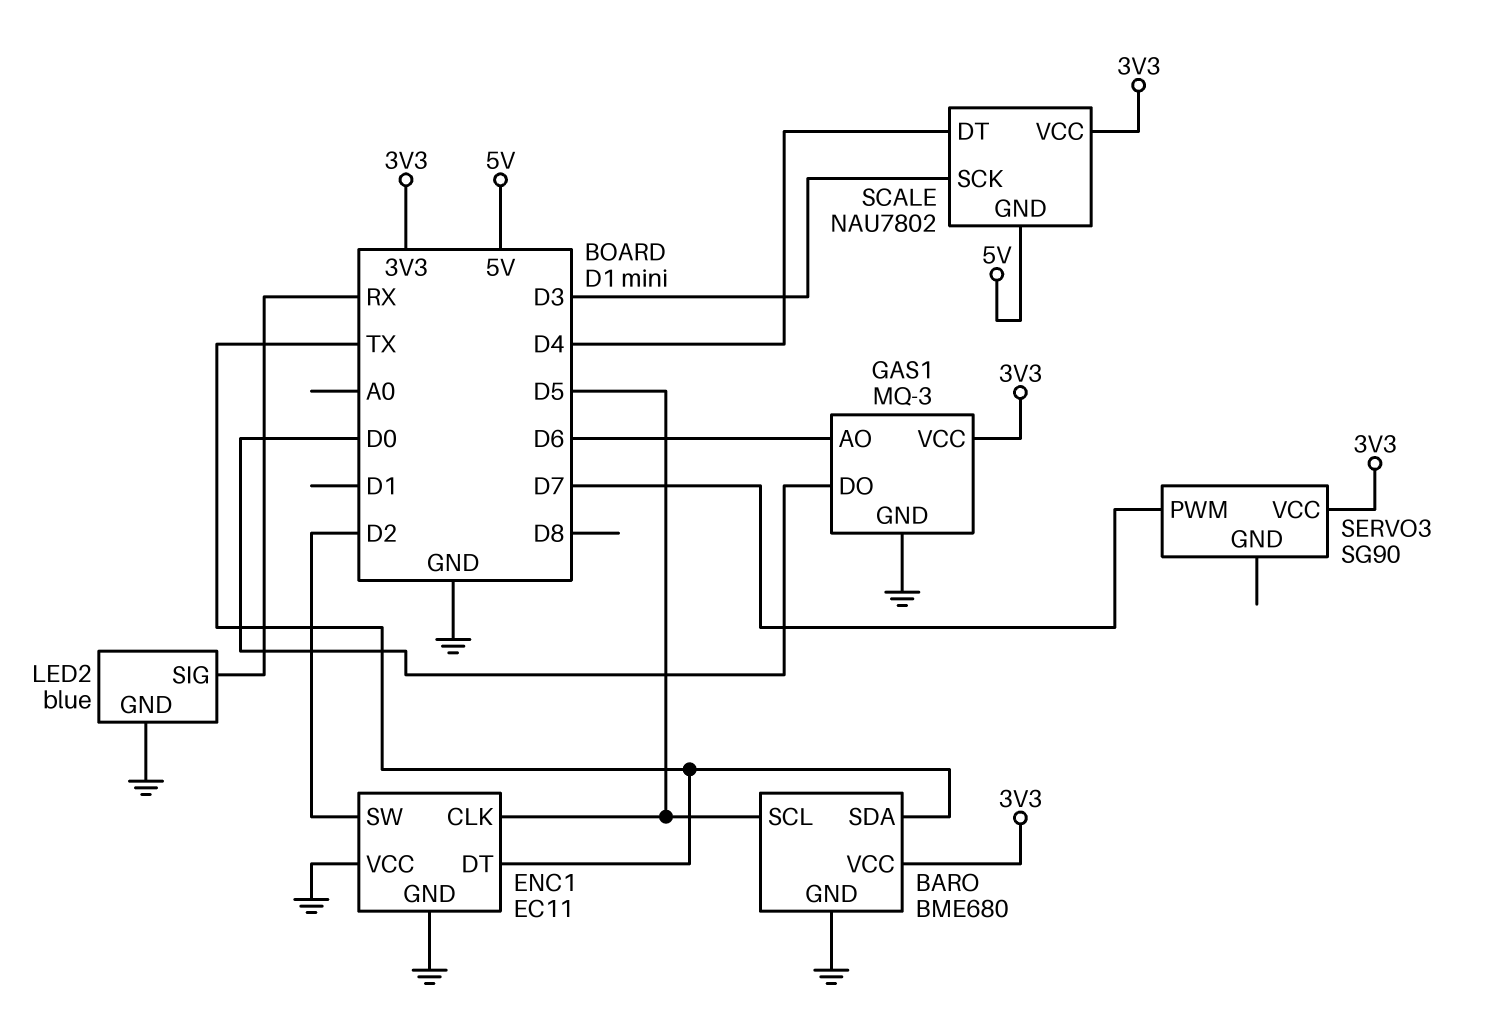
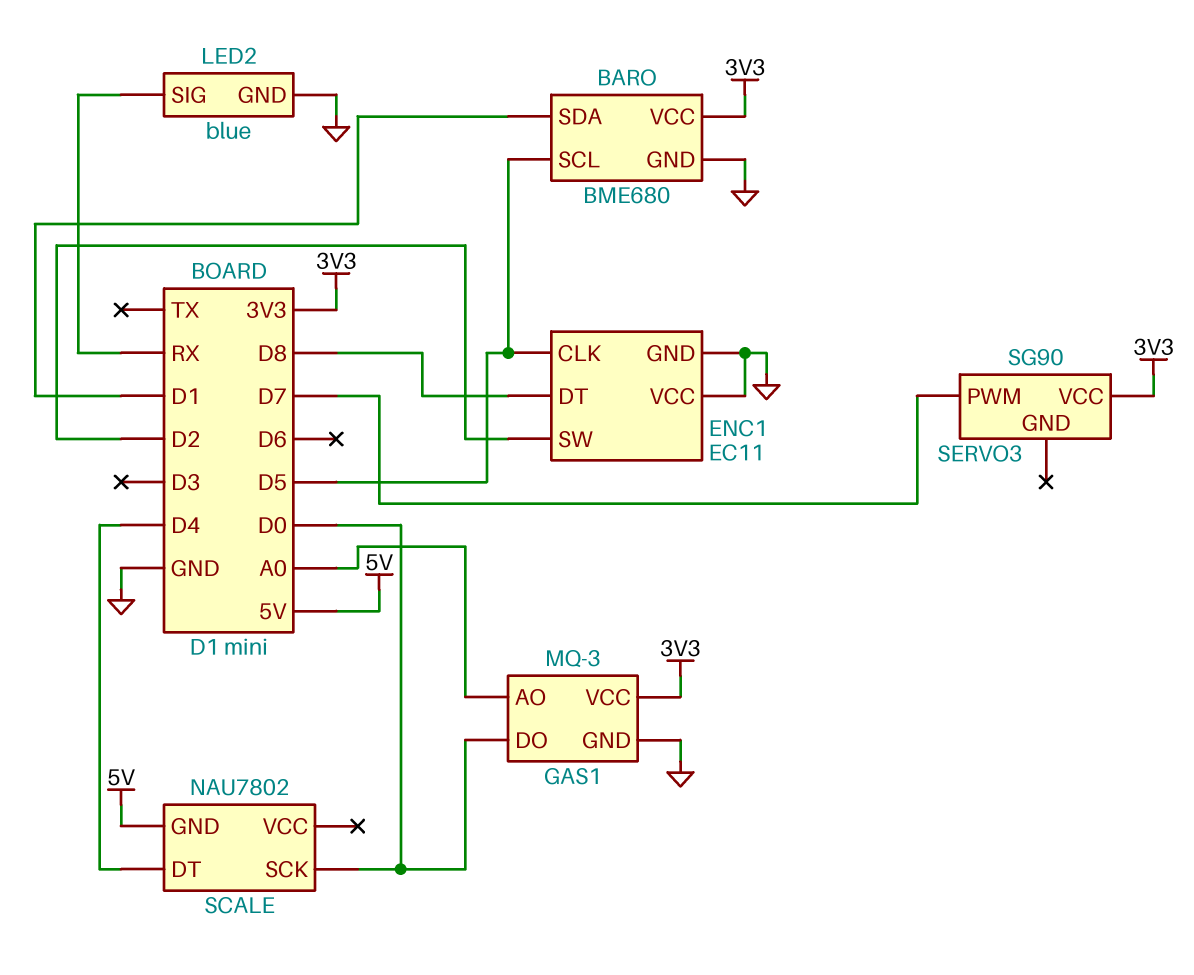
BARO pin SDA: TX -> D1
ENC1 pin DT: TX -> D8
GAS1 pin AO: D6 -> A0
SCALE pin SCK: D3 -> D0
SCALE pin VCC: 3V3 -> none

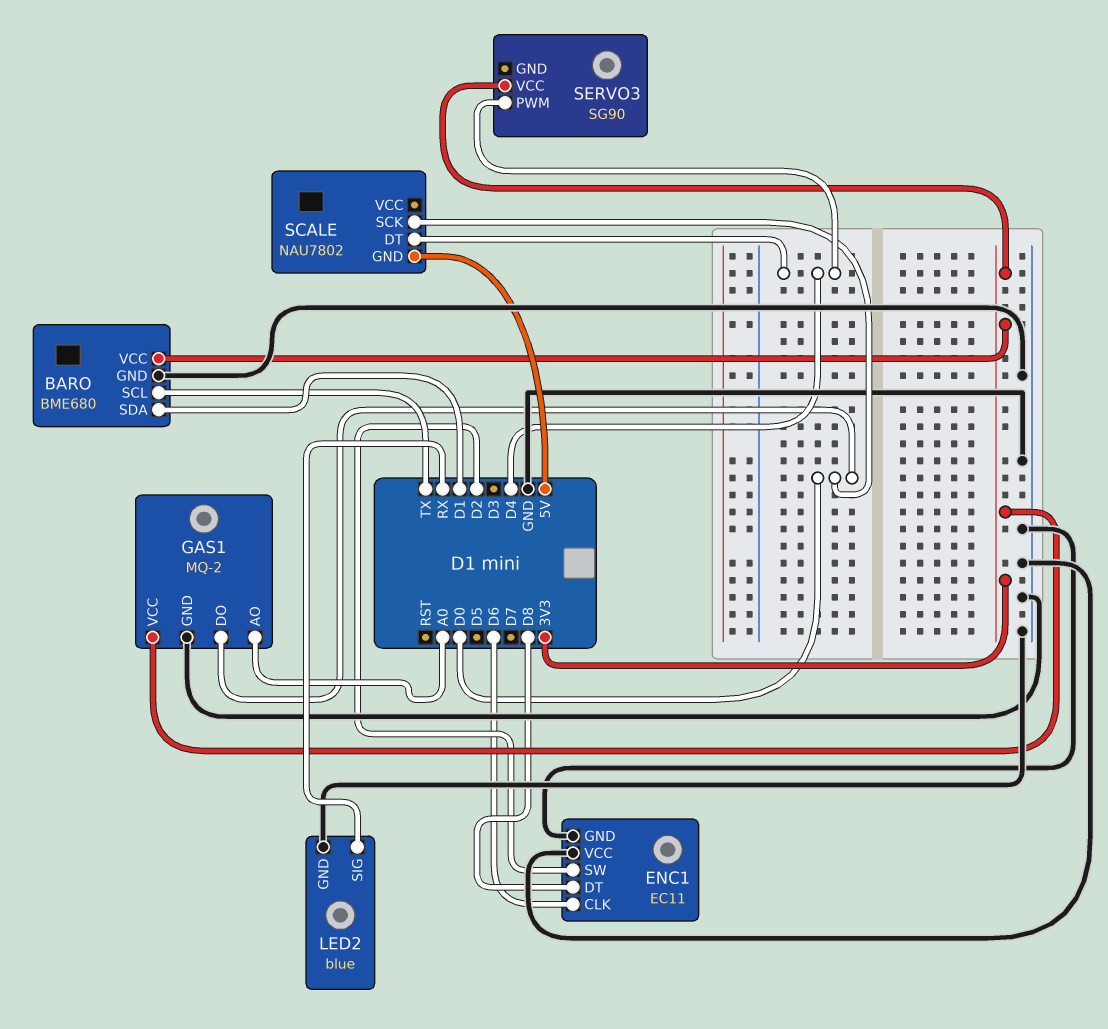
BARO pin SCL: D5 -> TX
ENC1 pin CLK: D5 -> D6
GAS1: MQ-3 -> MQ-2
SERVO3 pin PWM: D7 -> D4

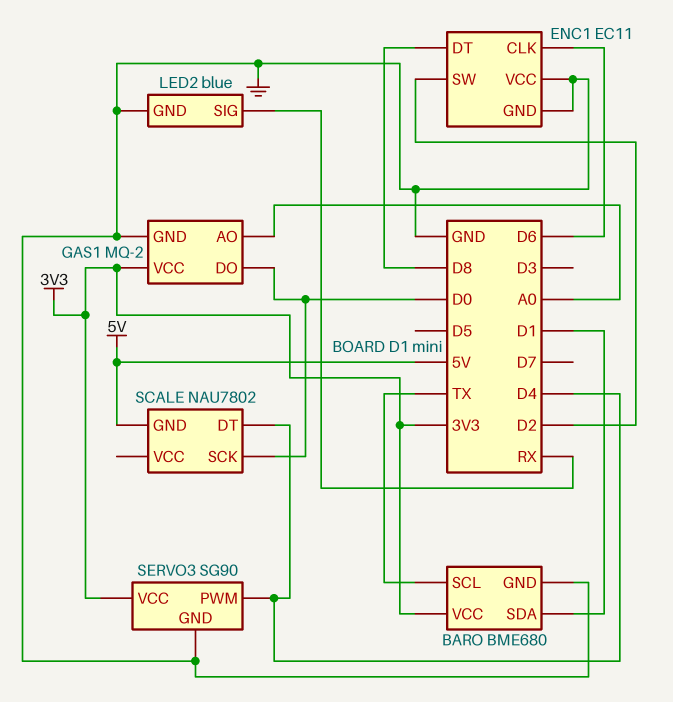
SERVO3 pin GND: none -> GND

